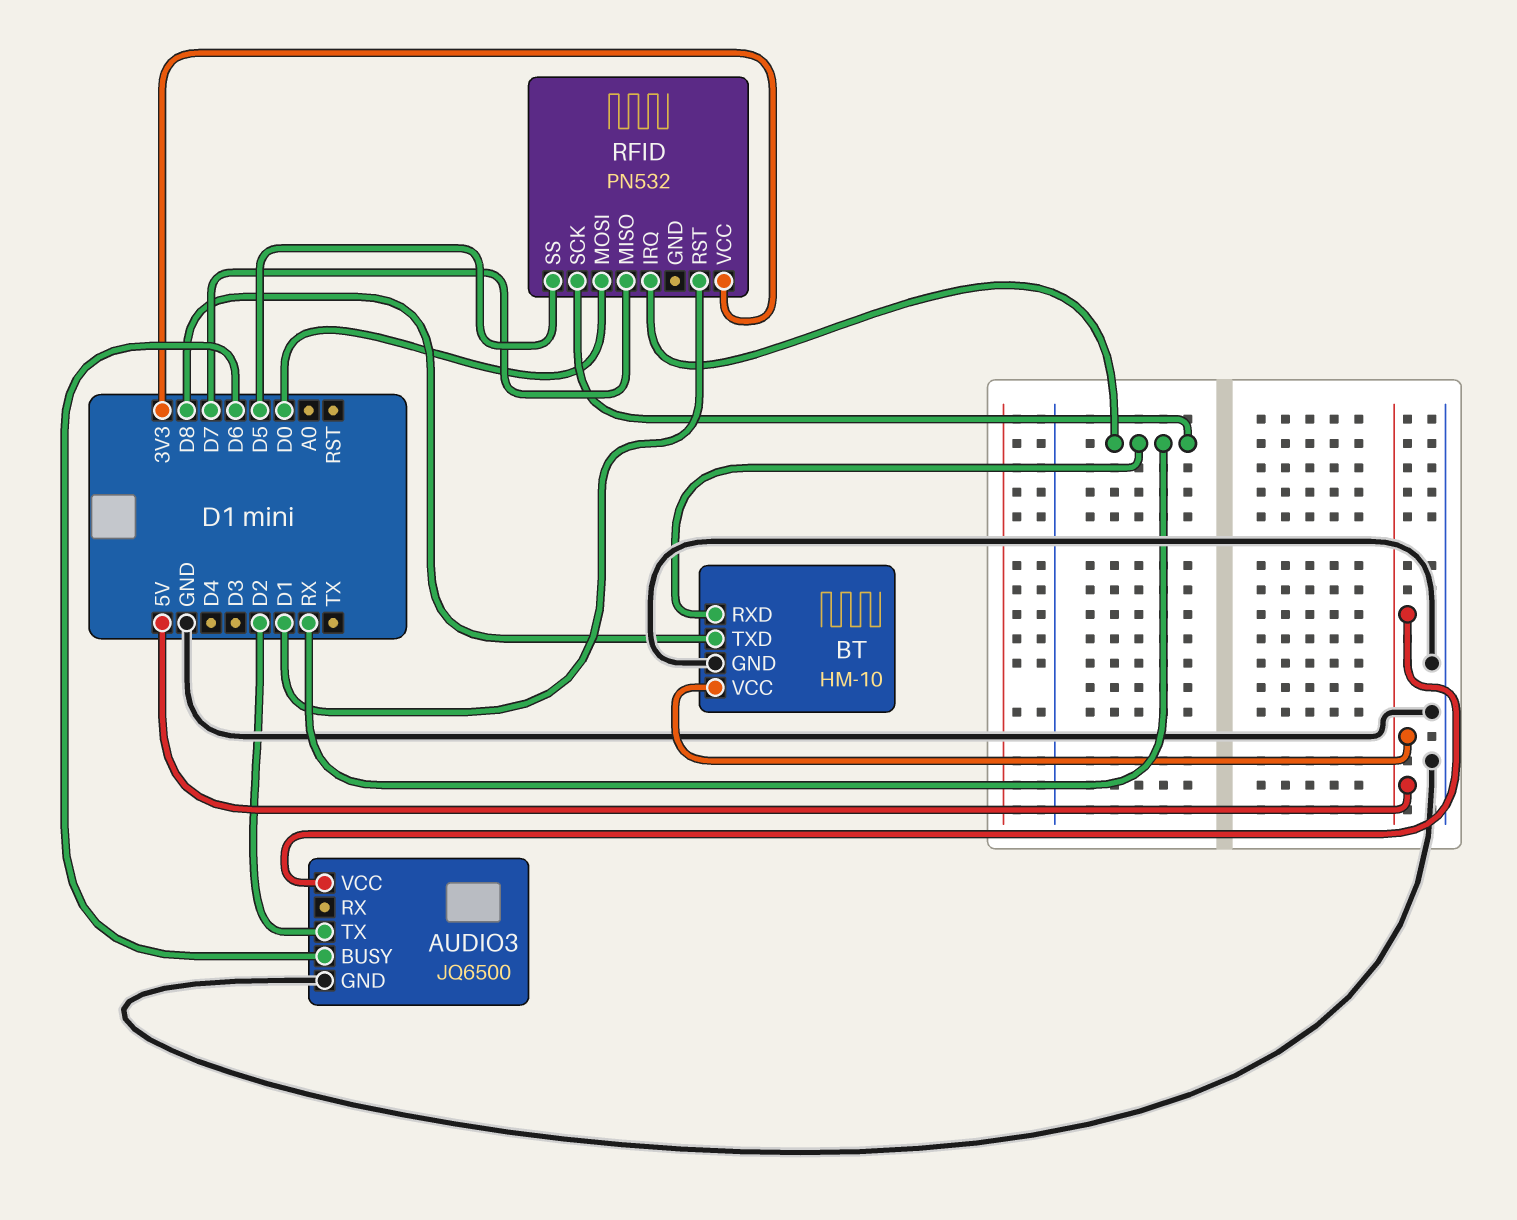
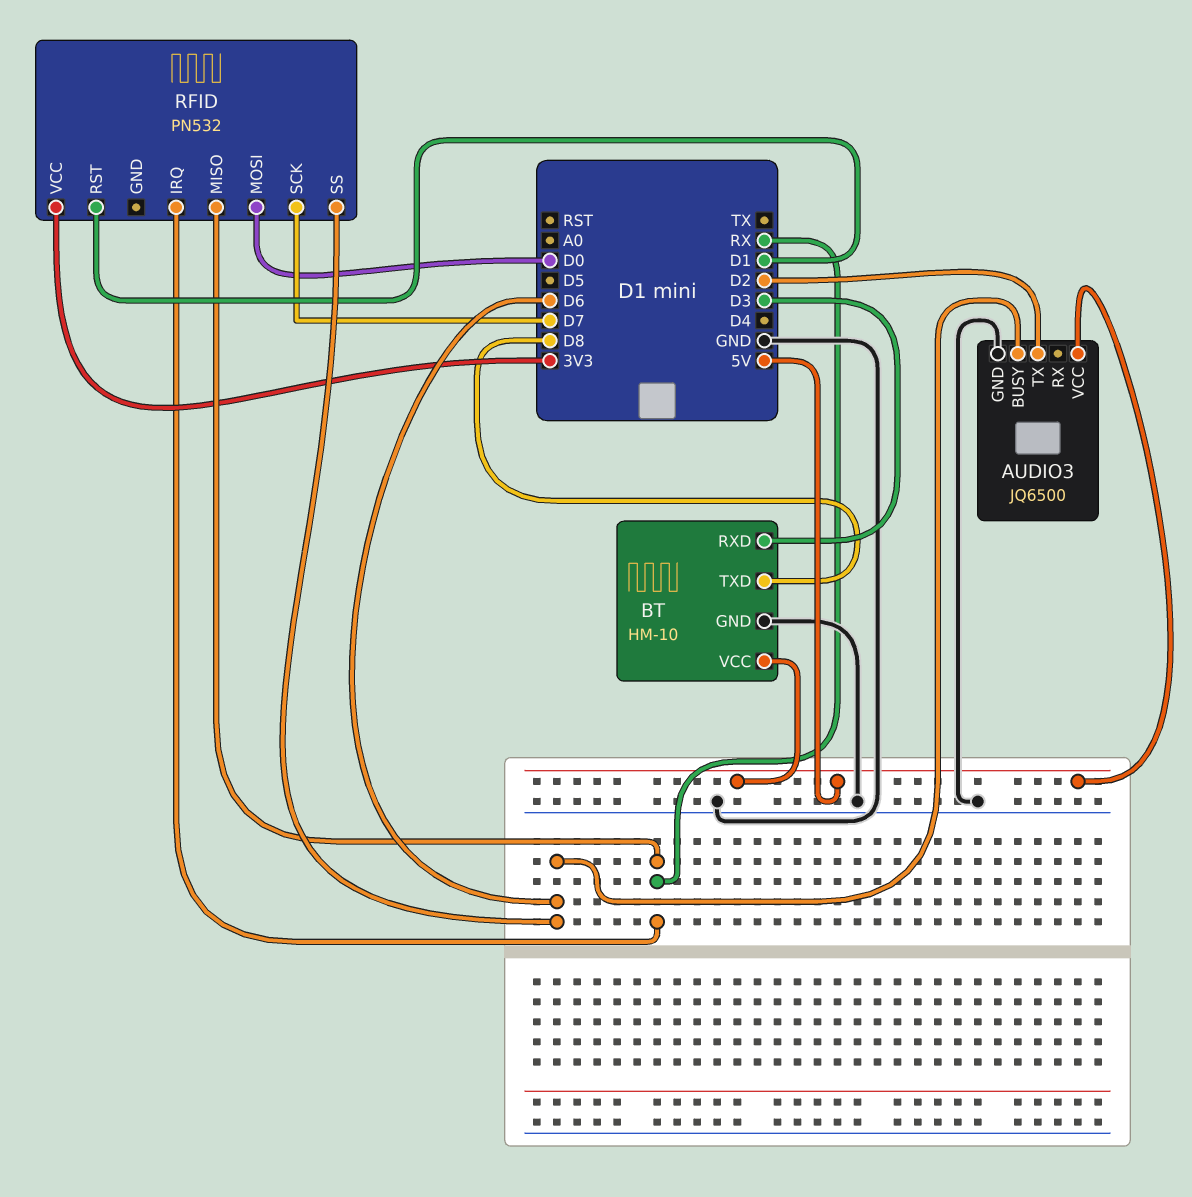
BT pin RXD: RX -> D3
RFID pin MISO: D7 -> RX
RFID pin SCK: RX -> D7
RFID pin SS: D5 -> D6

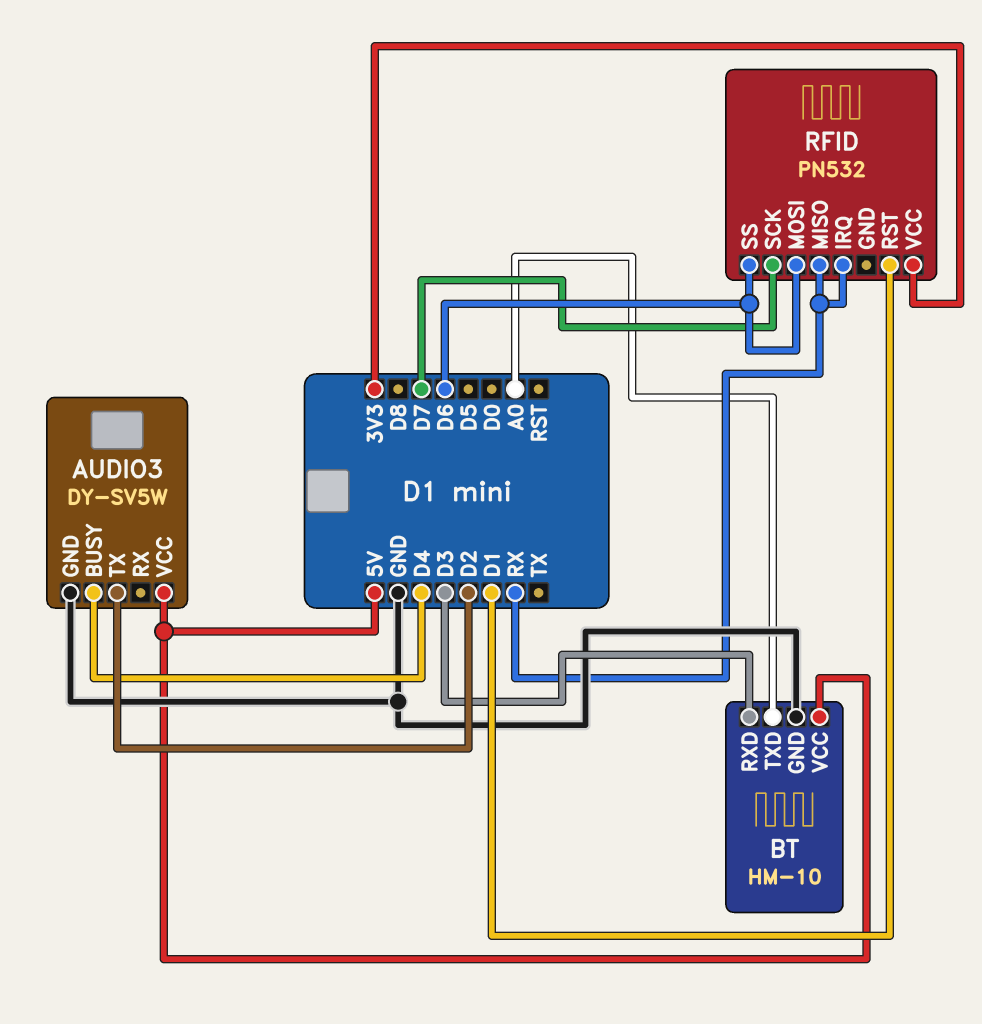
AUDIO3: JQ6500 -> DY-SV5W
AUDIO3 pin BUSY: D6 -> D4
BT pin TXD: D8 -> A0
RFID pin MOSI: D0 -> D6

